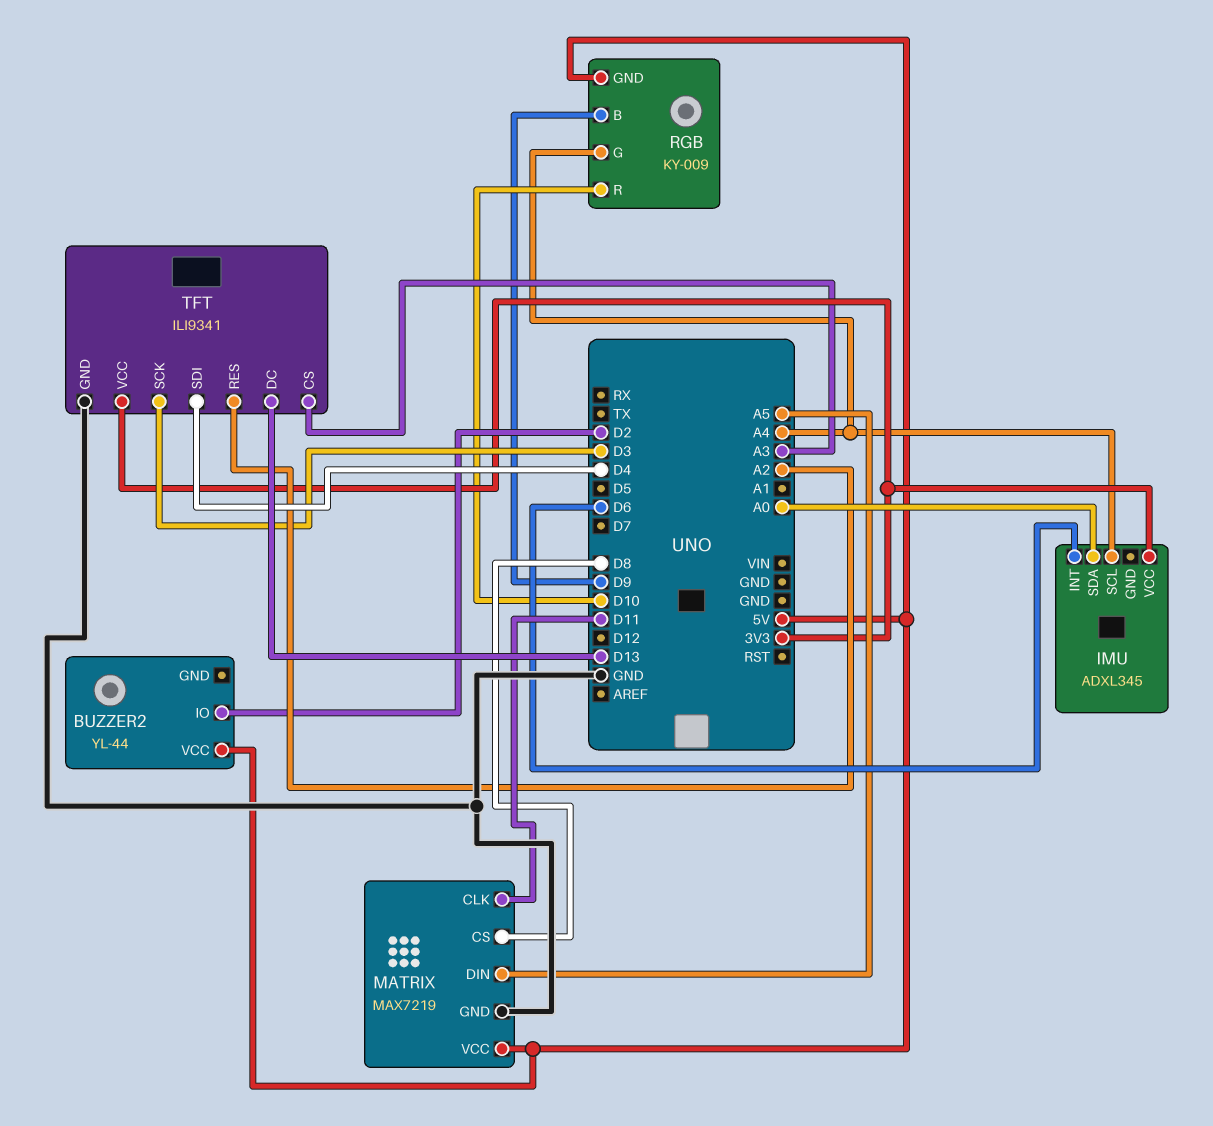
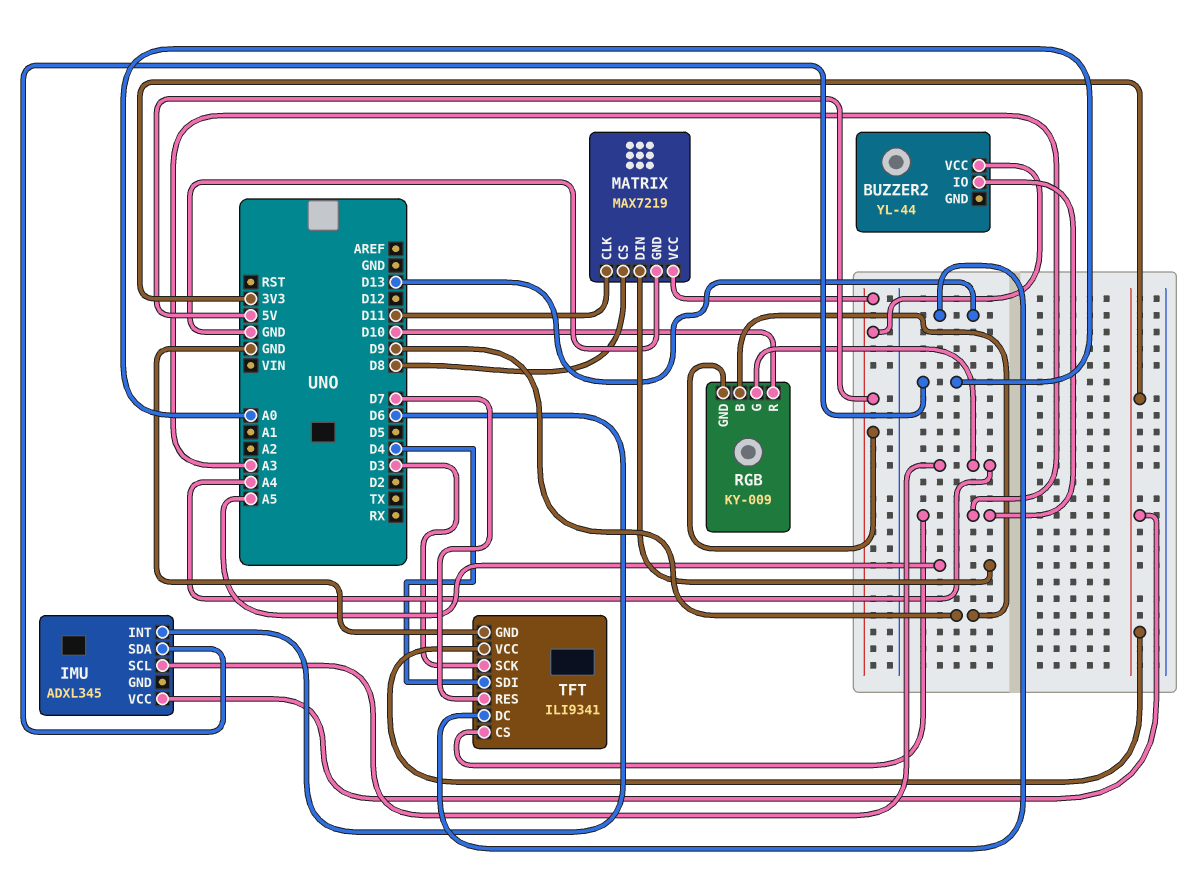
BUZZER2 pin IO: D2 -> A3
TFT pin RES: A2 -> D7

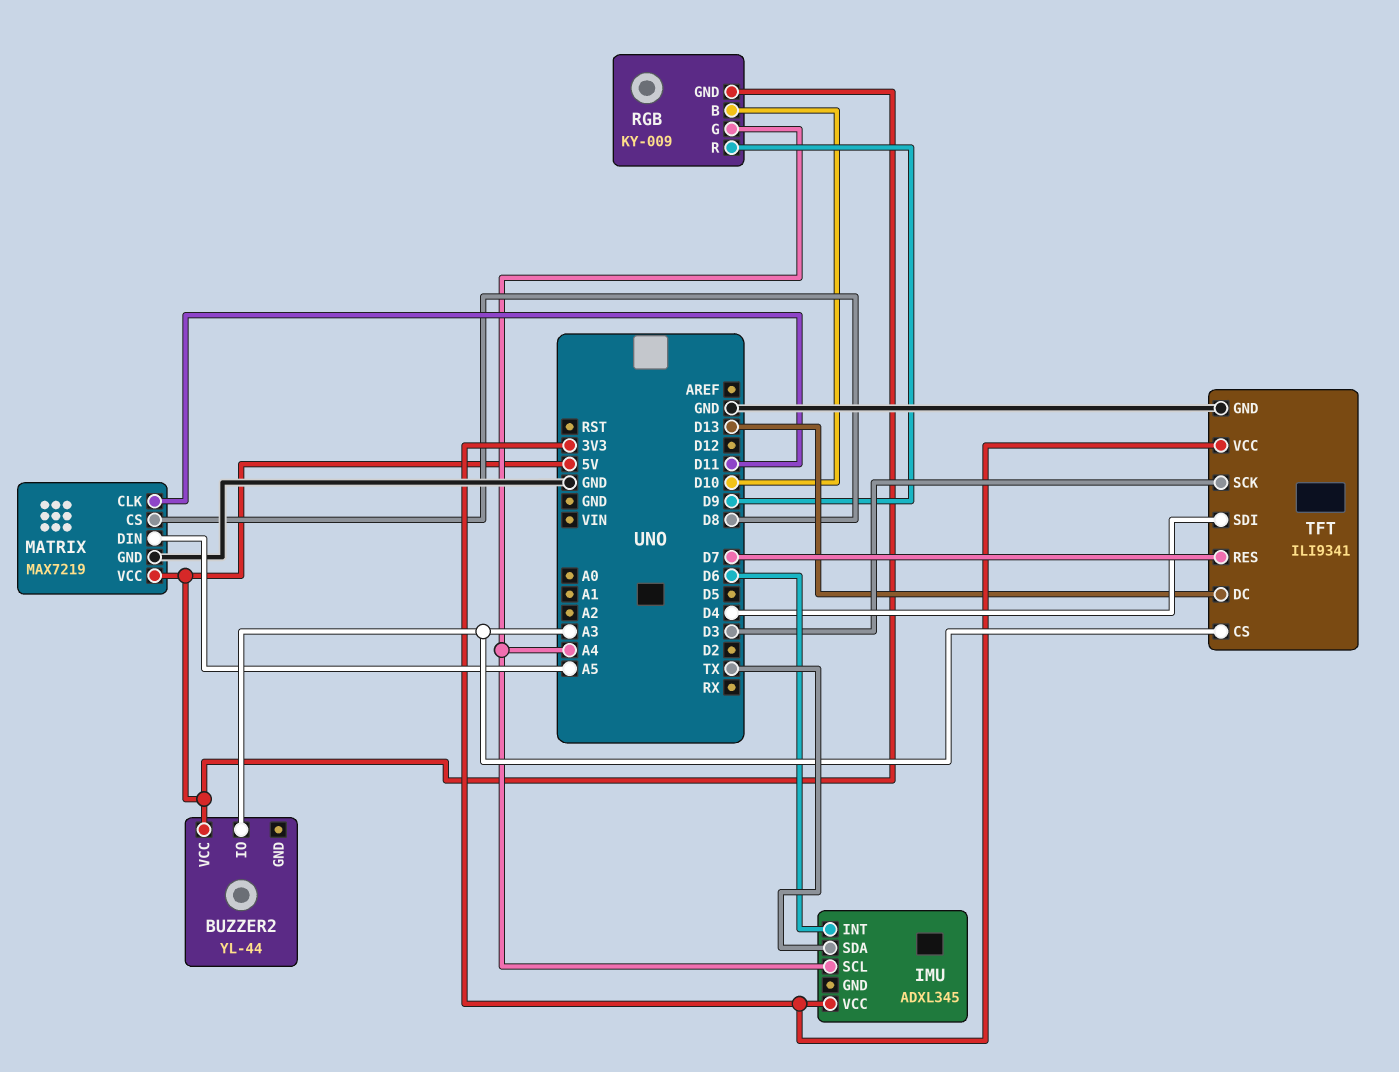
IMU pin SDA: A0 -> TX
RGB pin B: D9 -> D10
RGB pin R: D10 -> D9

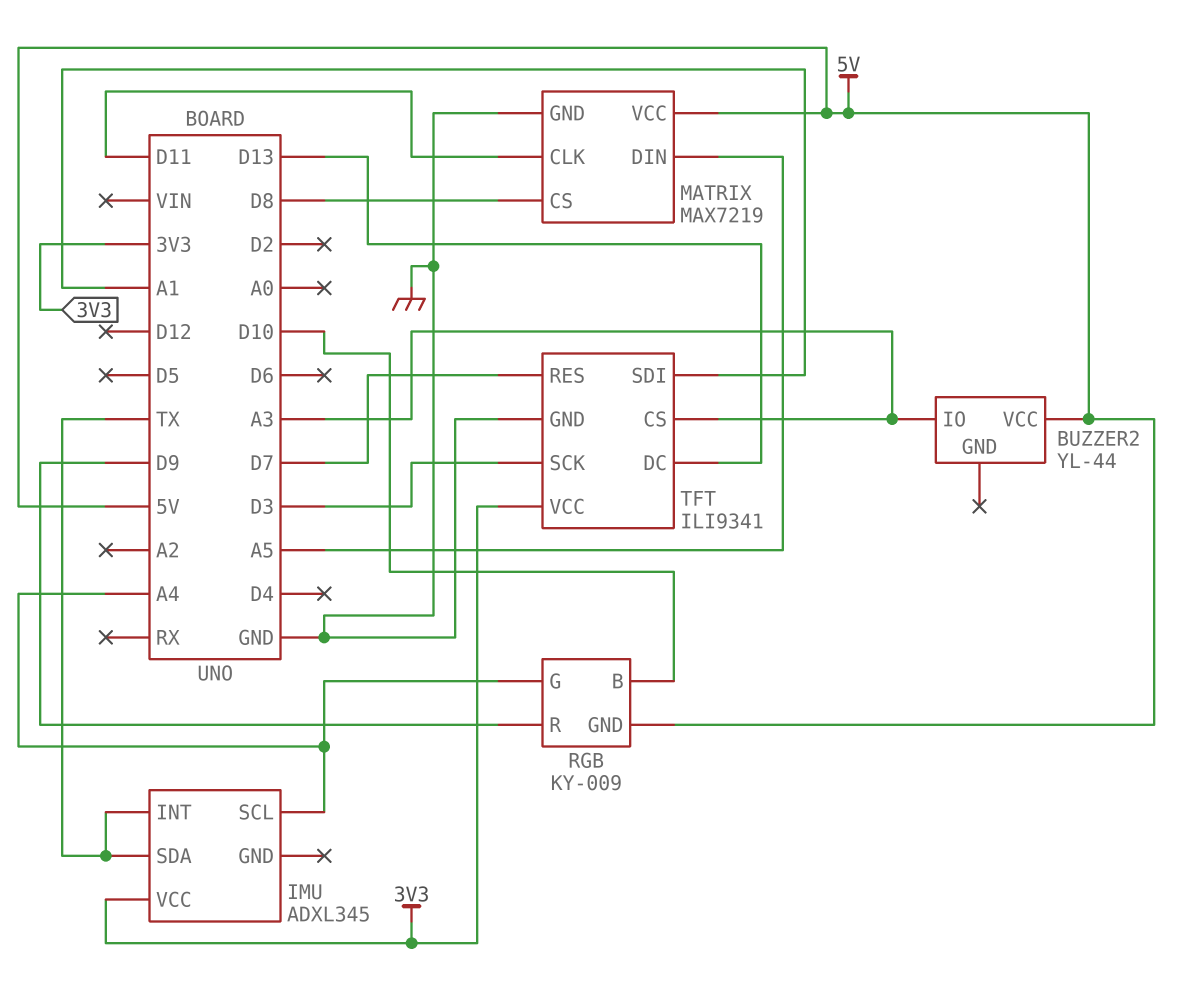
IMU pin INT: D6 -> TX
TFT pin SDI: D4 -> A1

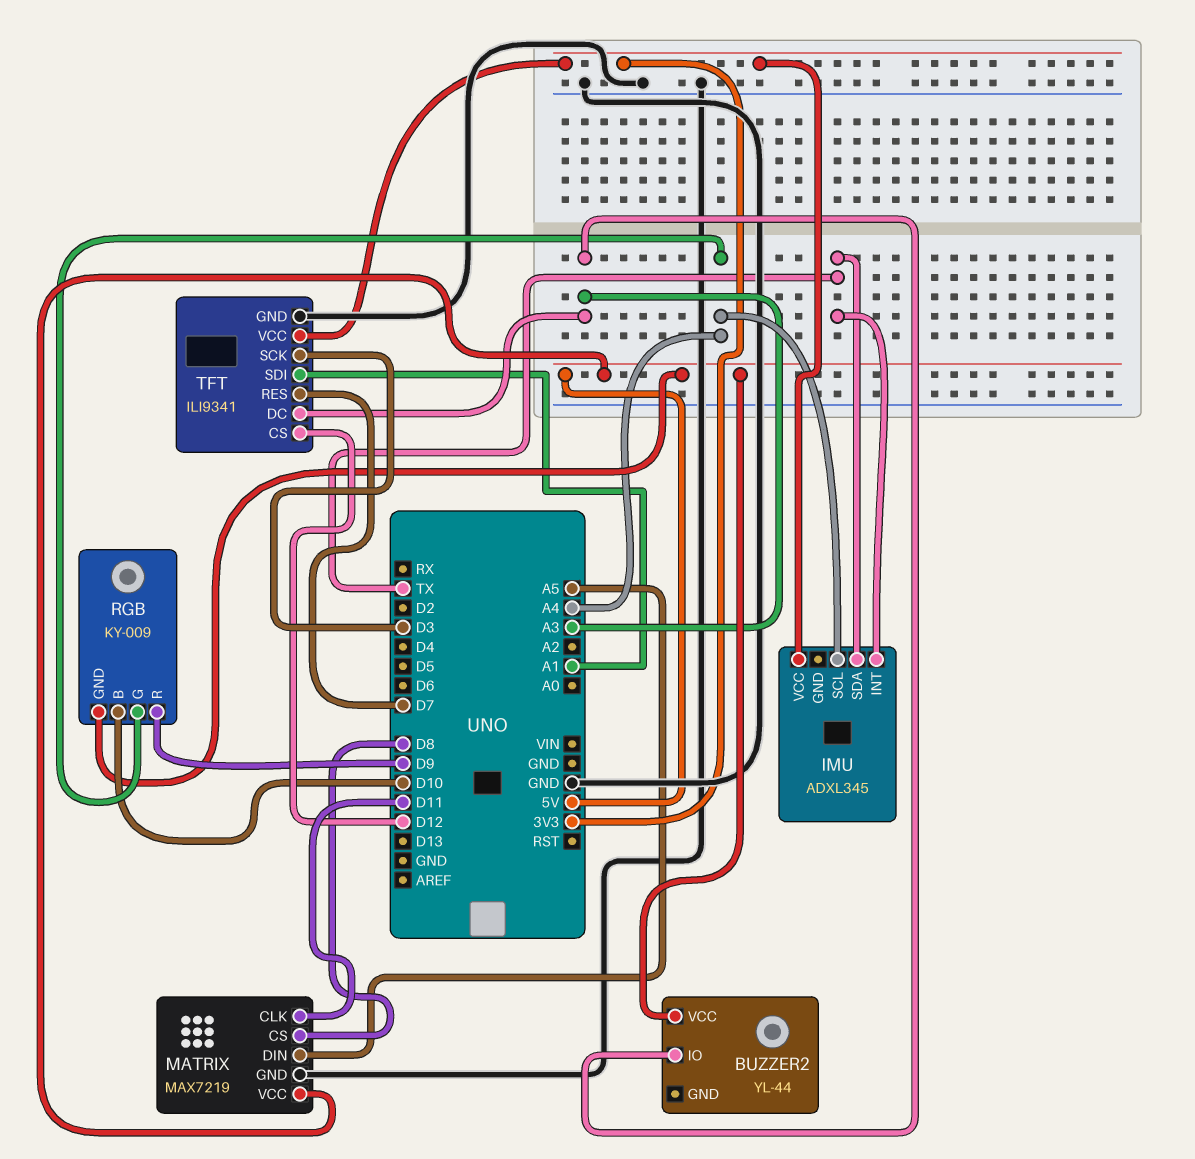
TFT pin CS: A3 -> D12
TFT pin DC: D13 -> A3

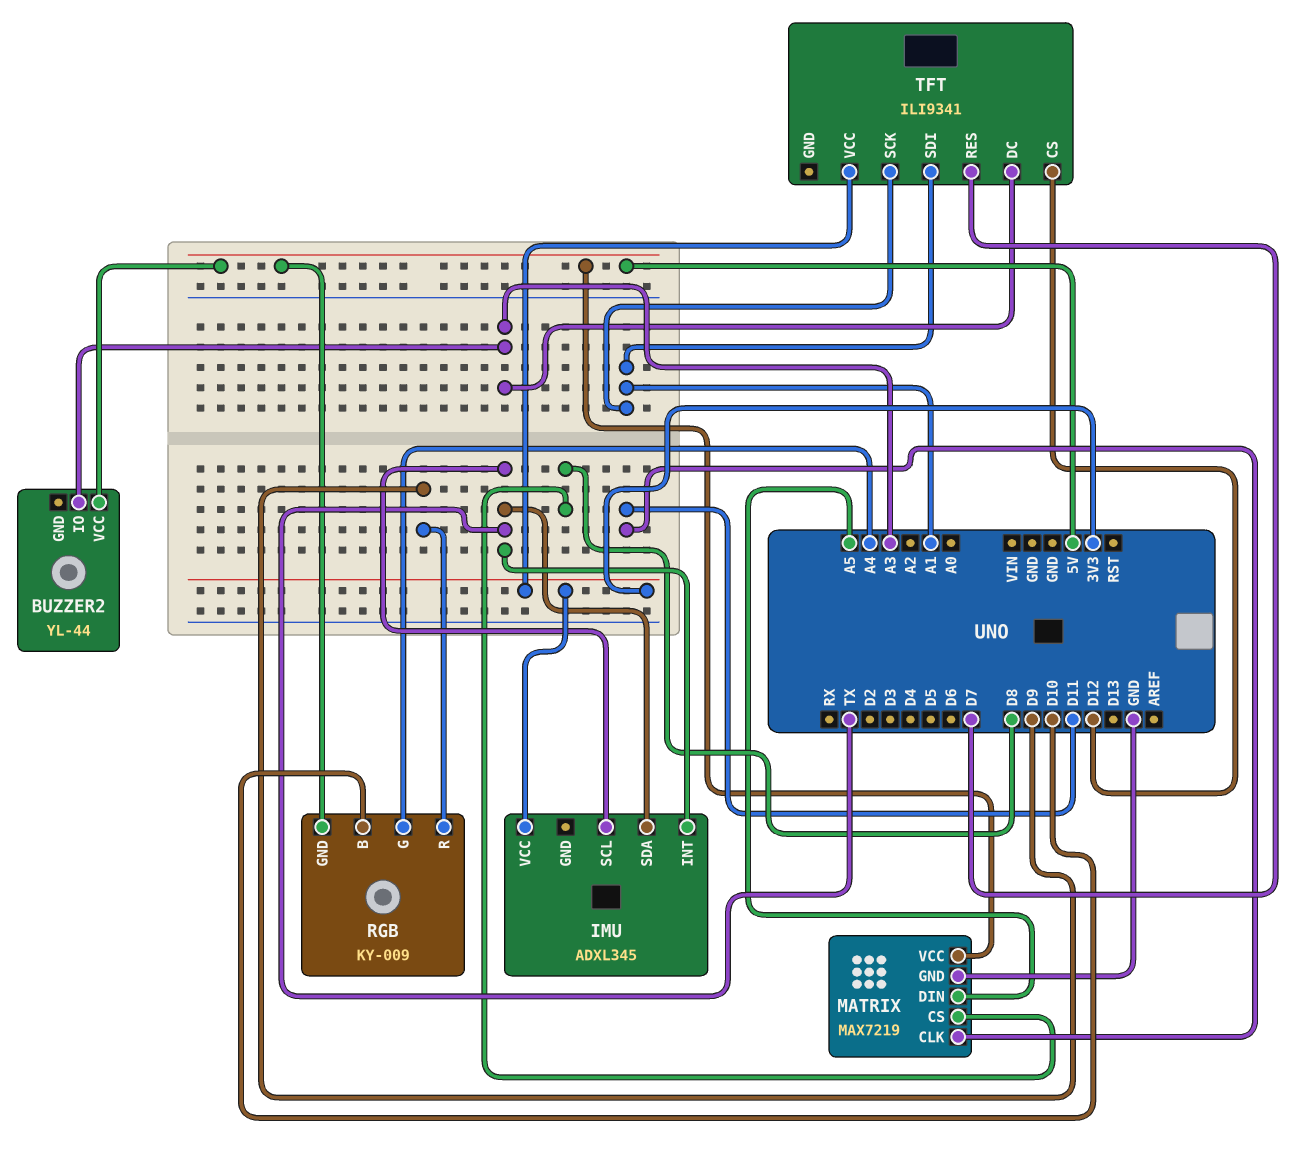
IMU pin SCL: A4 -> TX
TFT pin GND: GND -> none
TFT pin SCK: D3 -> A1

